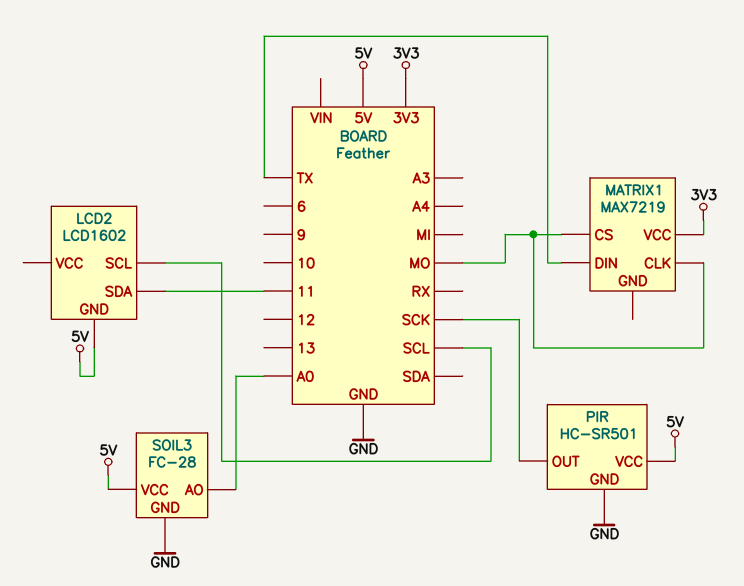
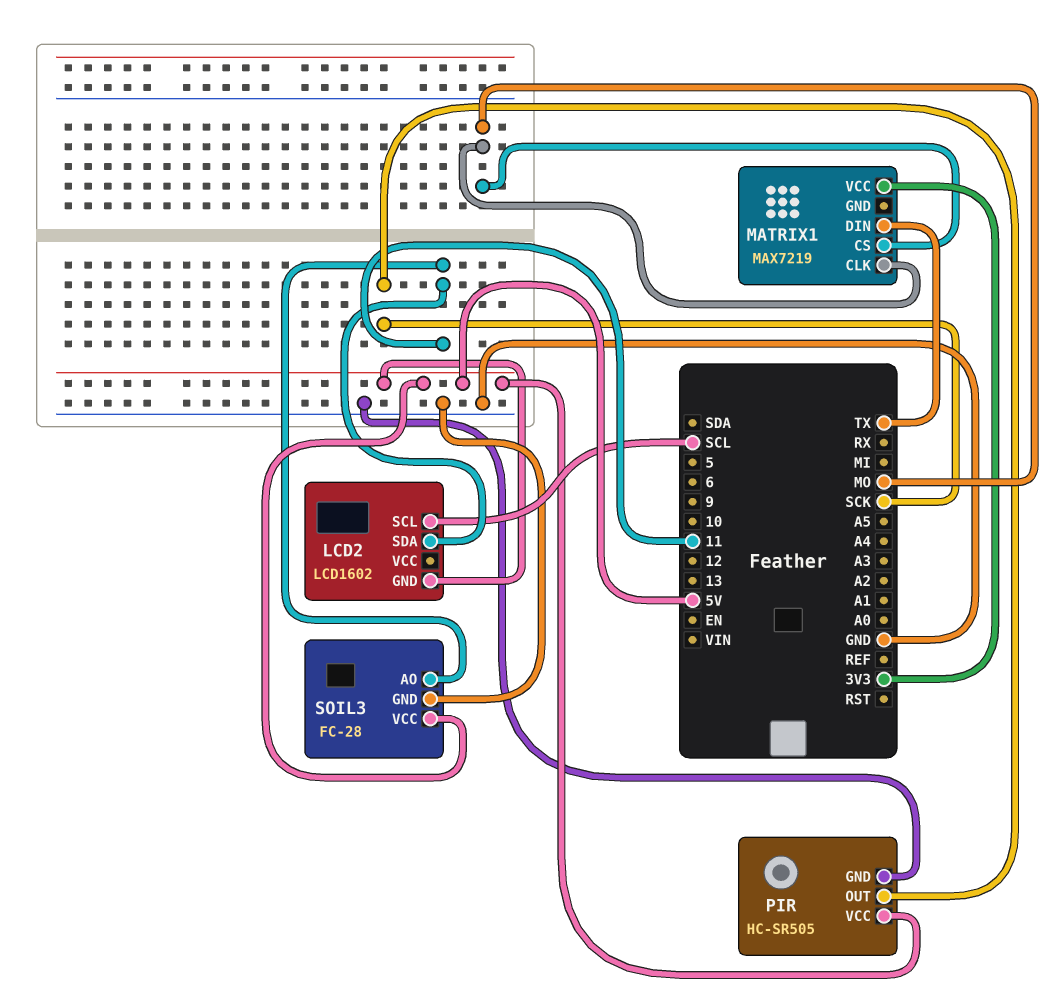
PIR: HC-SR501 -> HC-SR505
SOIL3 pin AO: A0 -> 11

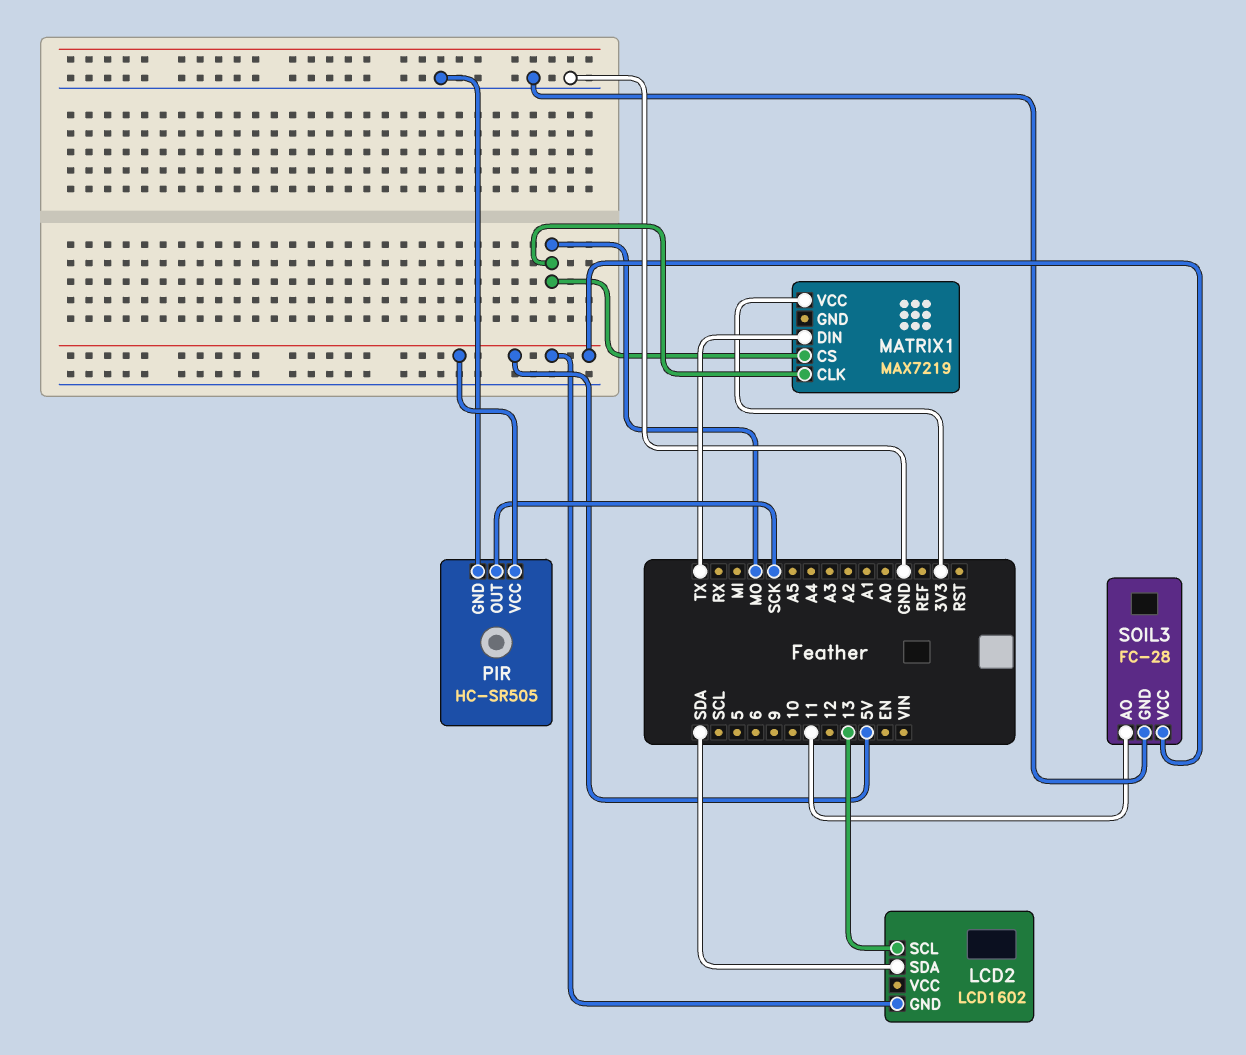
LCD2 pin SCL: SCL -> 13
LCD2 pin SDA: 11 -> SDA

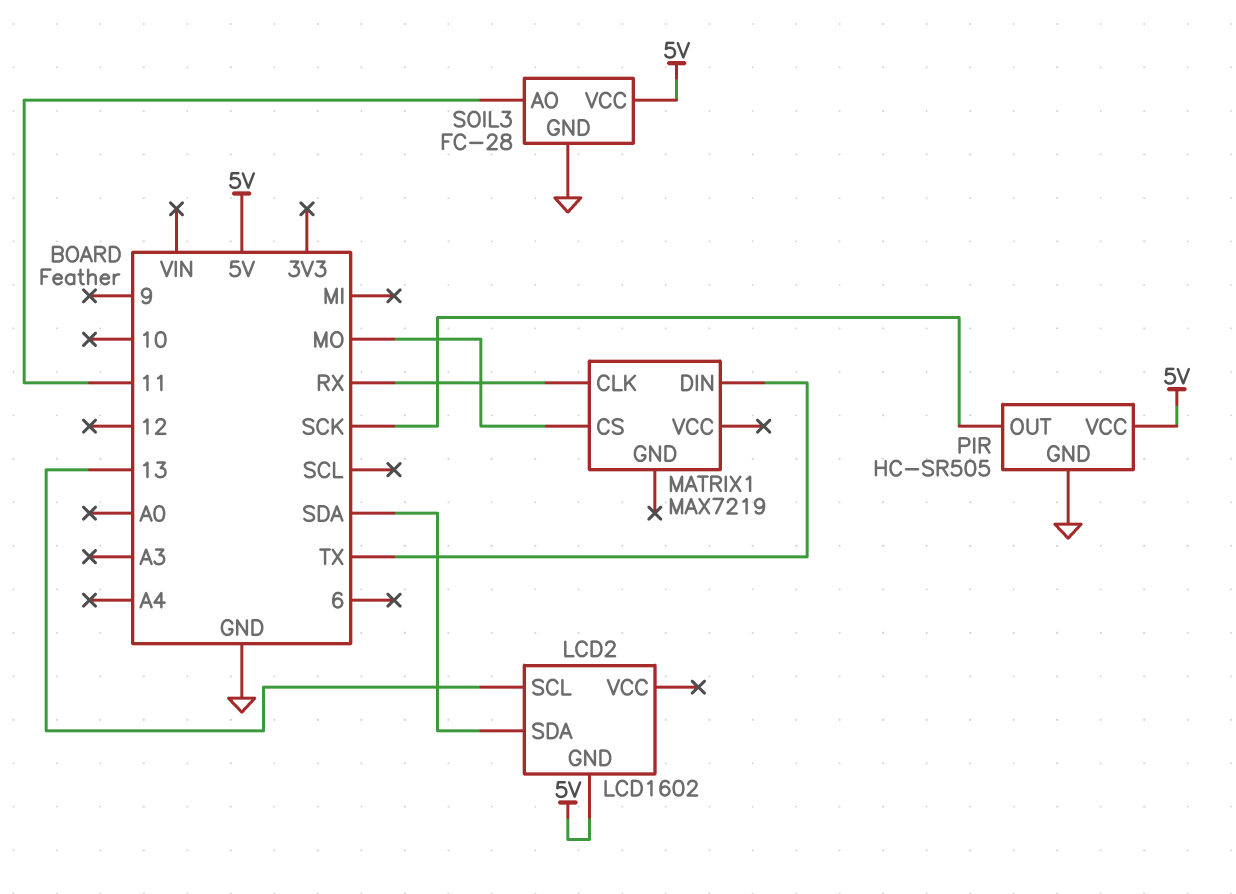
MATRIX1 pin CLK: MO -> RX
MATRIX1 pin VCC: 3V3 -> none

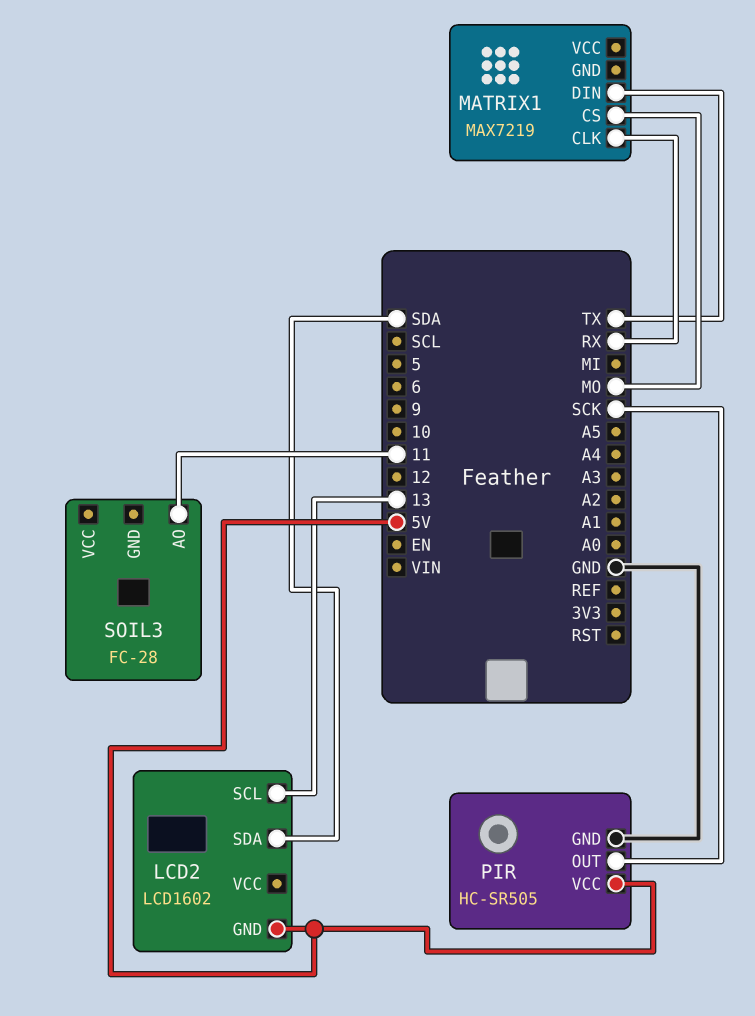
SOIL3 pin GND: GND -> none
SOIL3 pin VCC: 5V -> none

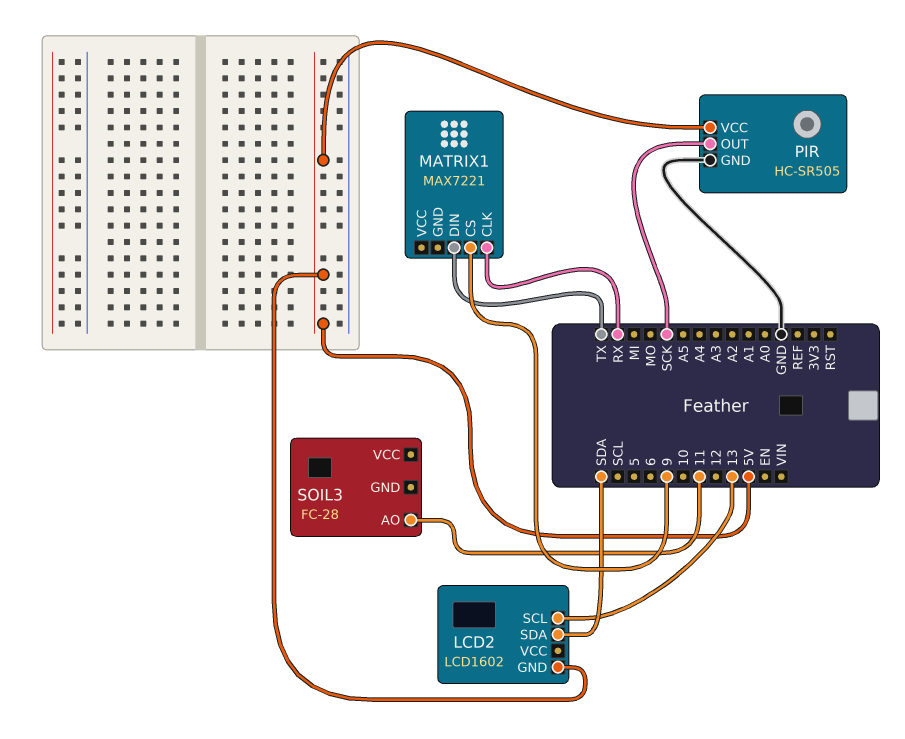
MATRIX1: MAX7219 -> MAX7221
MATRIX1 pin CS: MO -> 9

